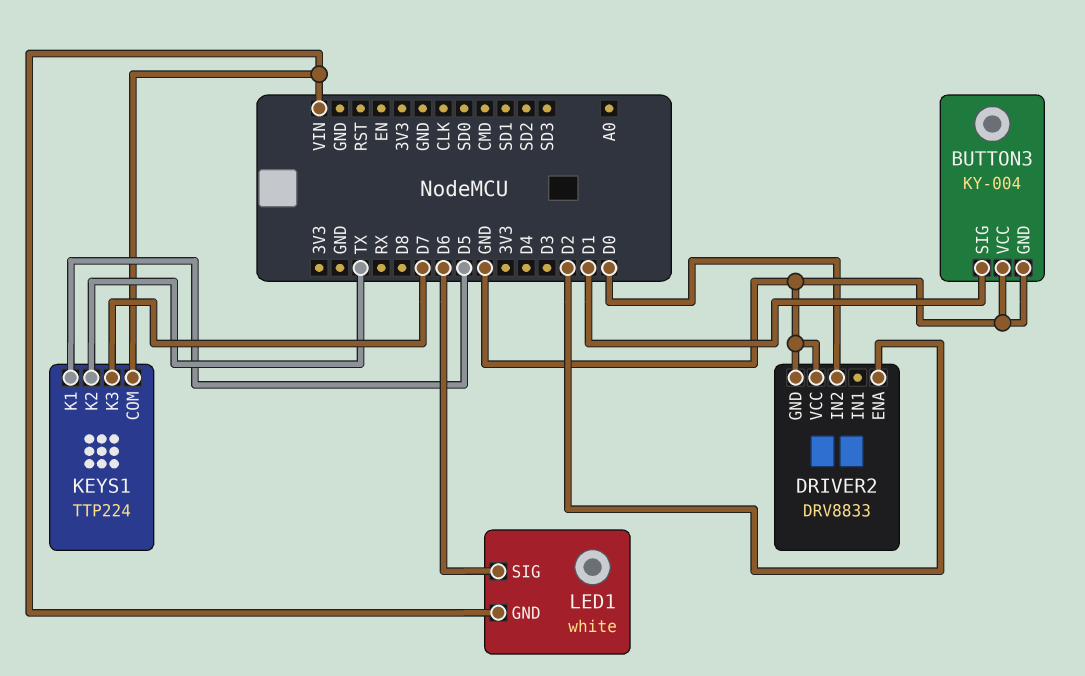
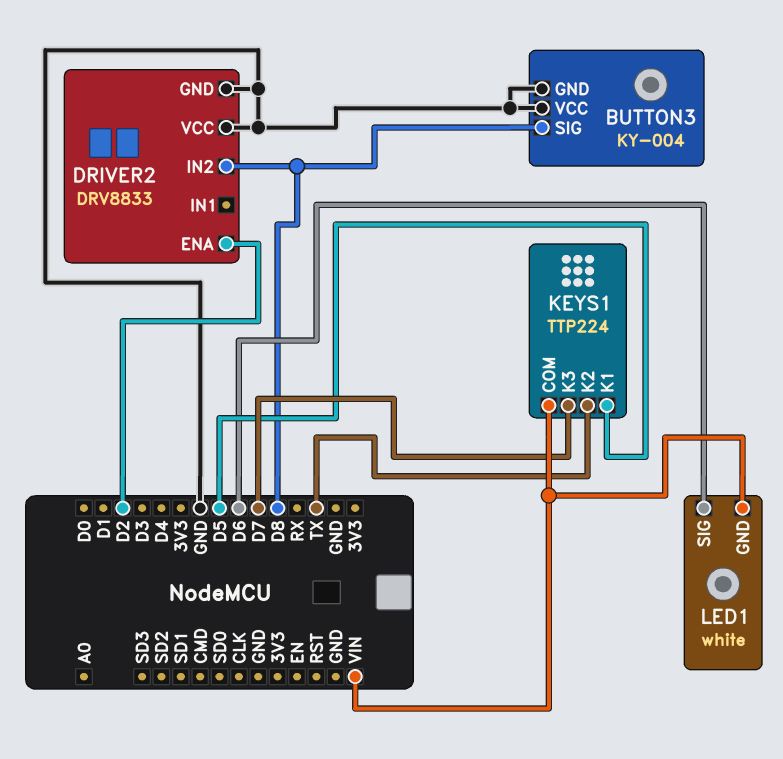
BUTTON3 pin SIG: D1 -> D8
DRIVER2 pin IN2: D0 -> D8

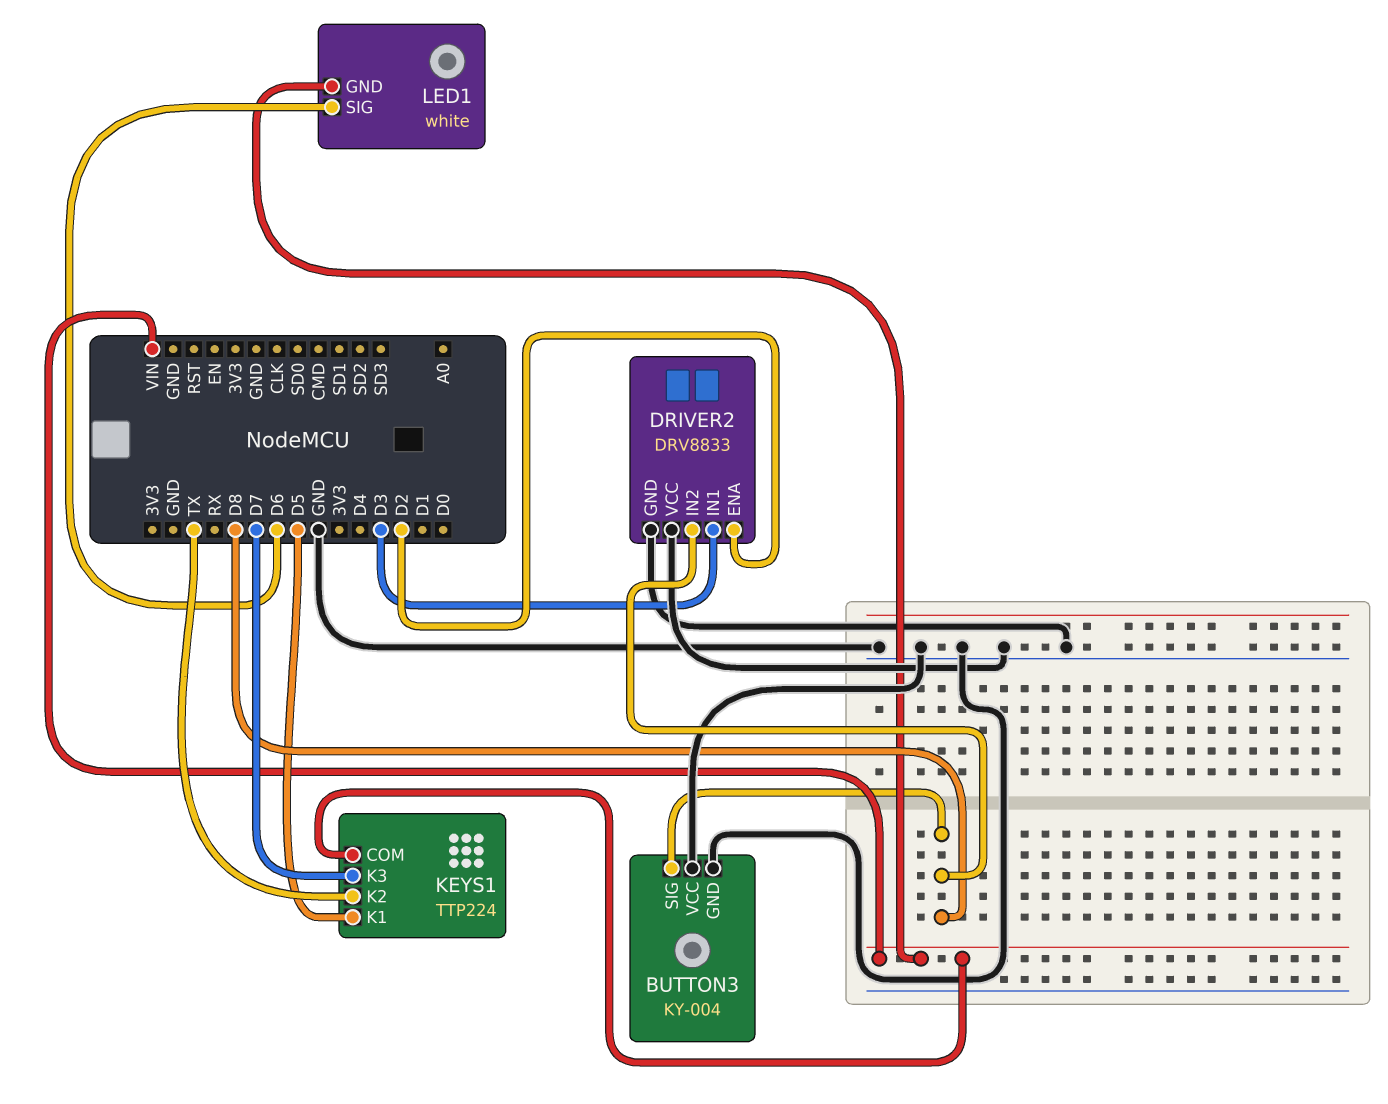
DRIVER2 pin IN1: none -> D3

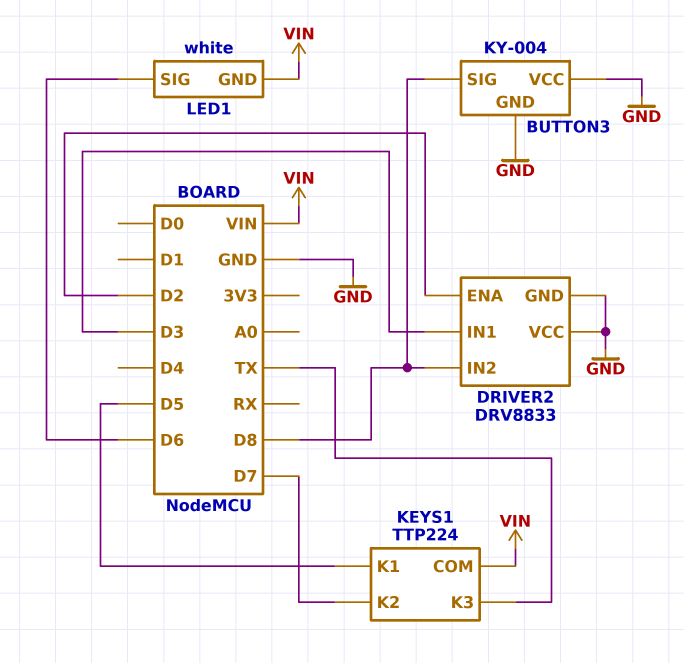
KEYS1 pin K2: TX -> D7
KEYS1 pin K3: D7 -> TX

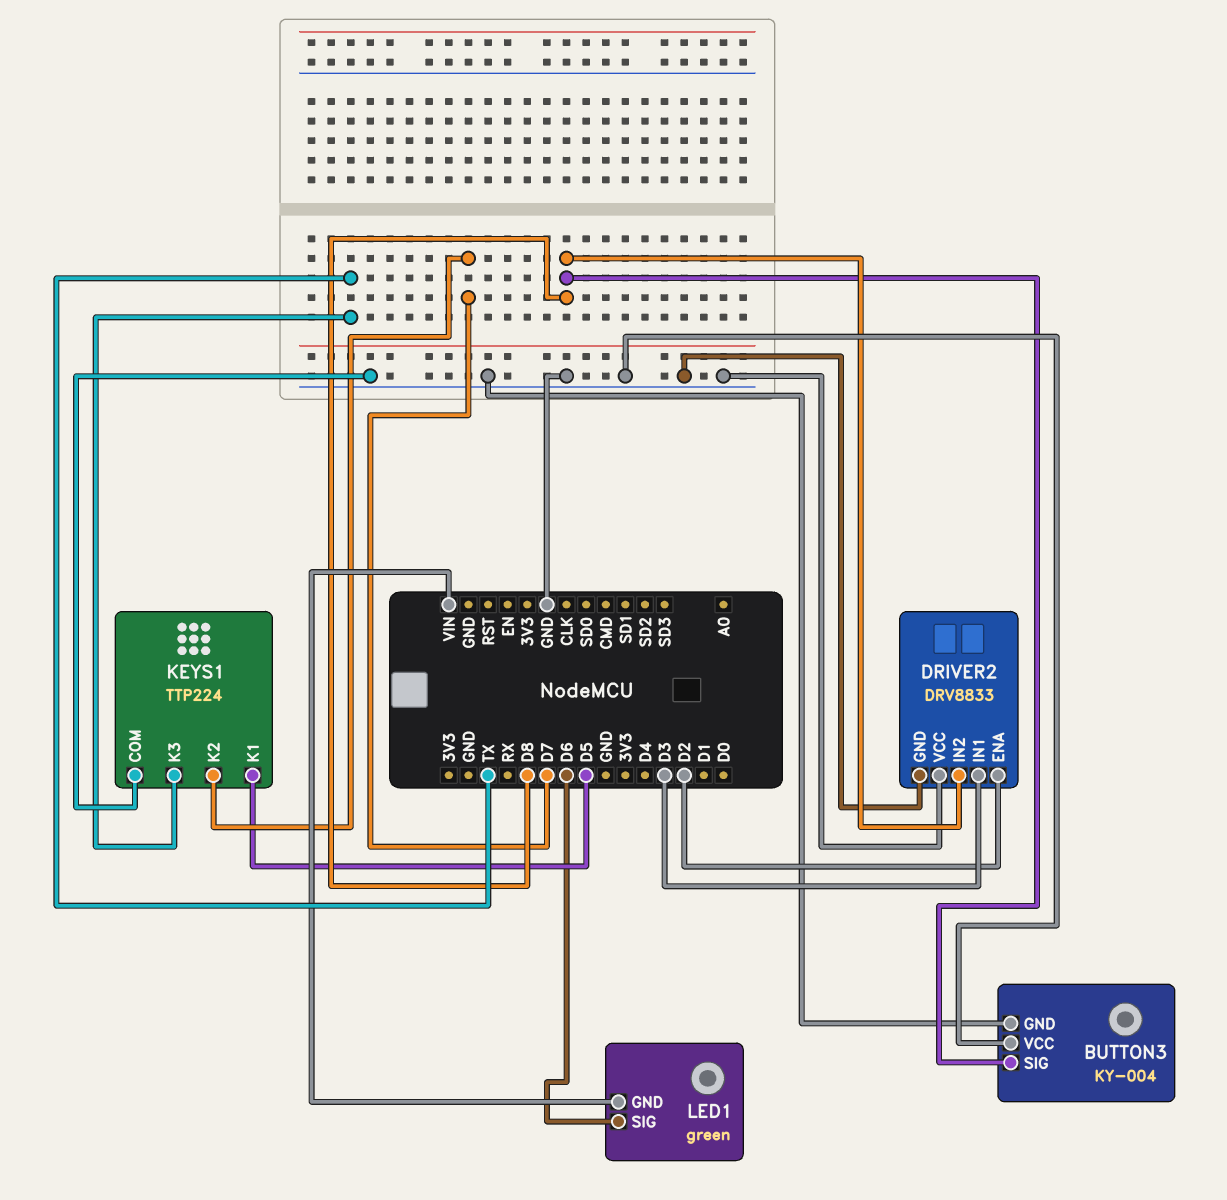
KEYS1 pin COM: VIN -> GND
LED1: white -> green

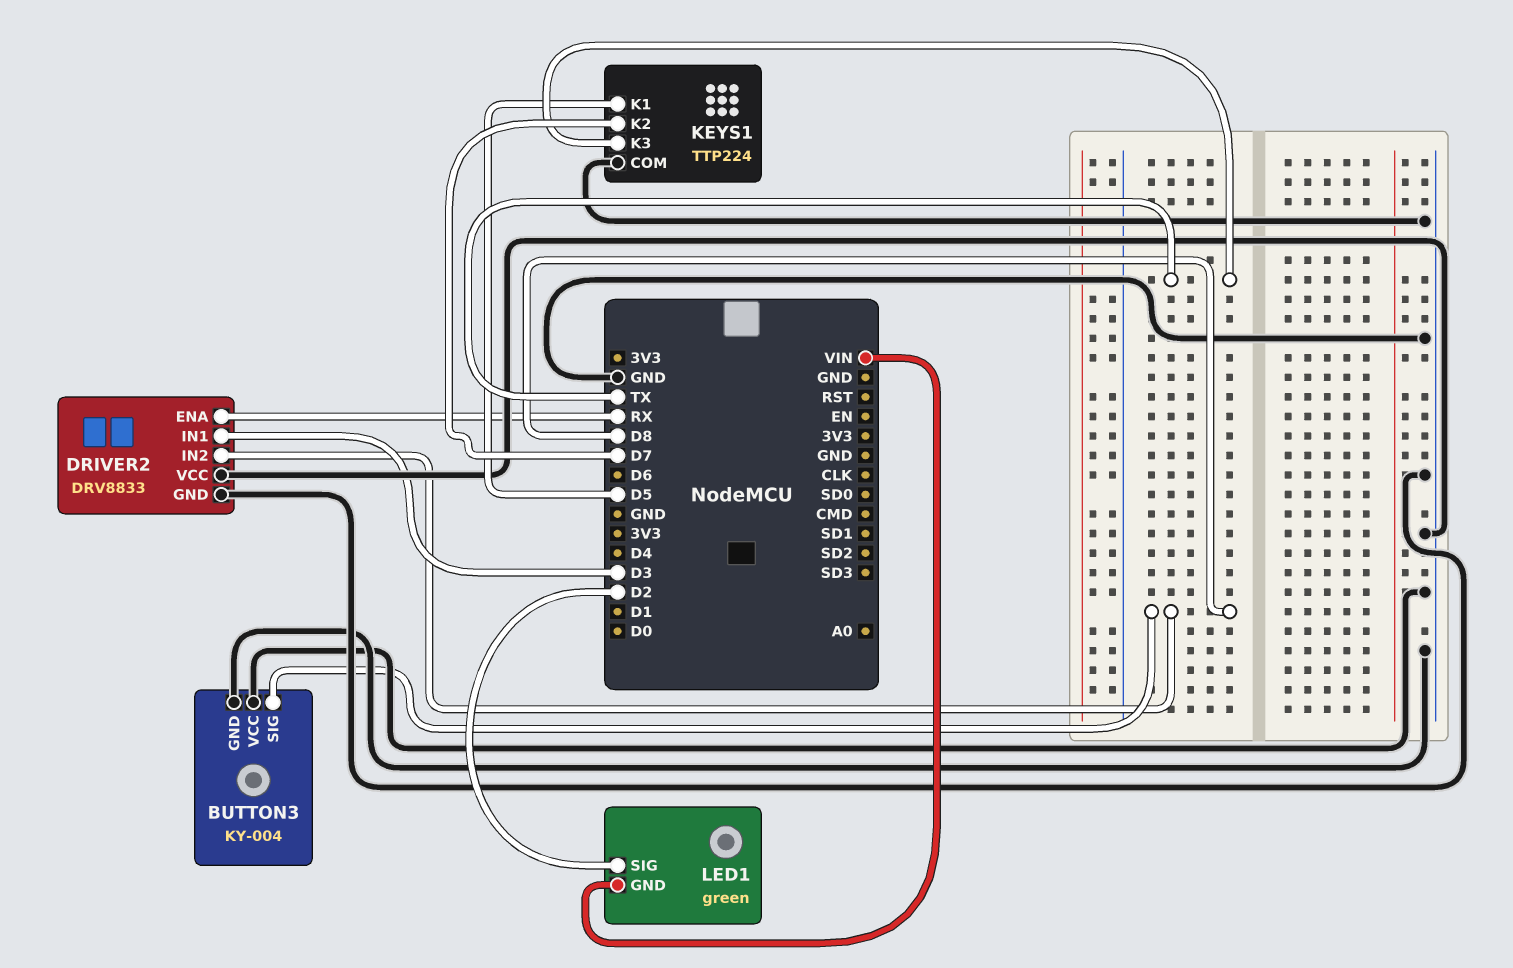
DRIVER2 pin ENA: D2 -> RX
LED1 pin SIG: D6 -> D2

